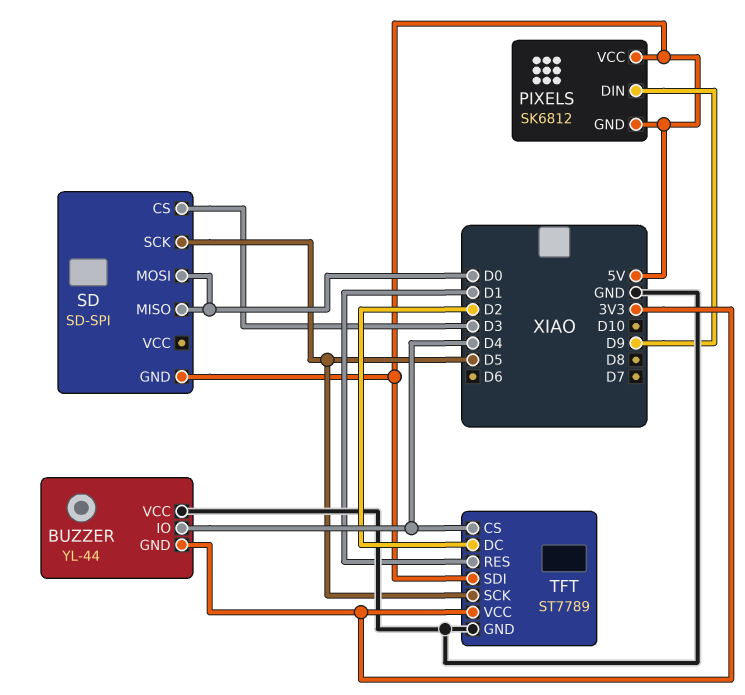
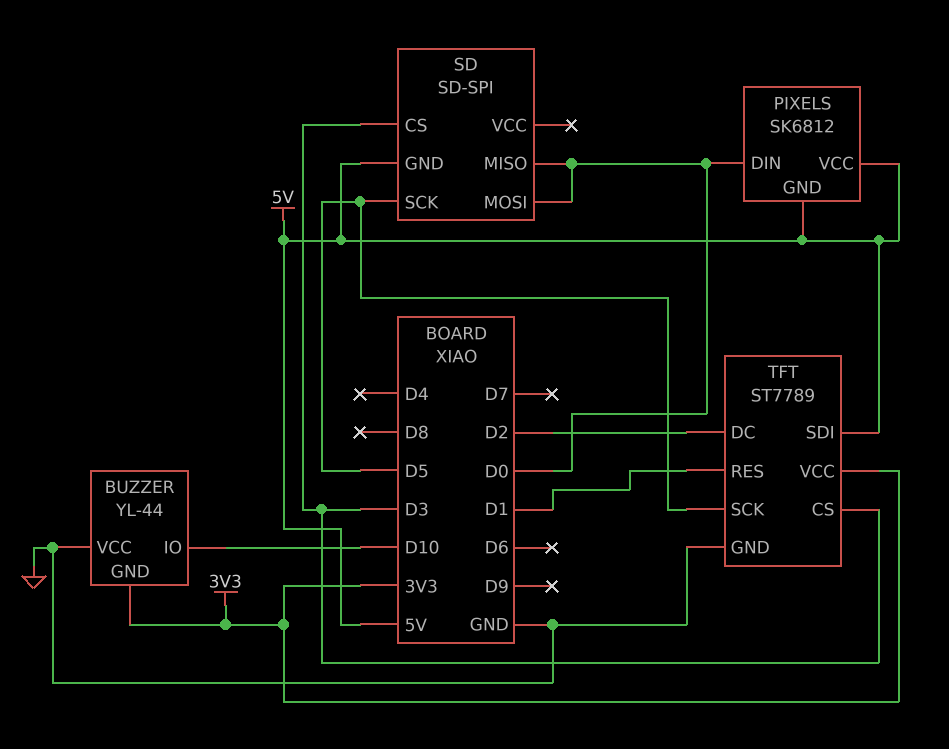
BUZZER pin IO: D4 -> D10
PIXELS pin DIN: D9 -> D0
TFT pin CS: D4 -> D3

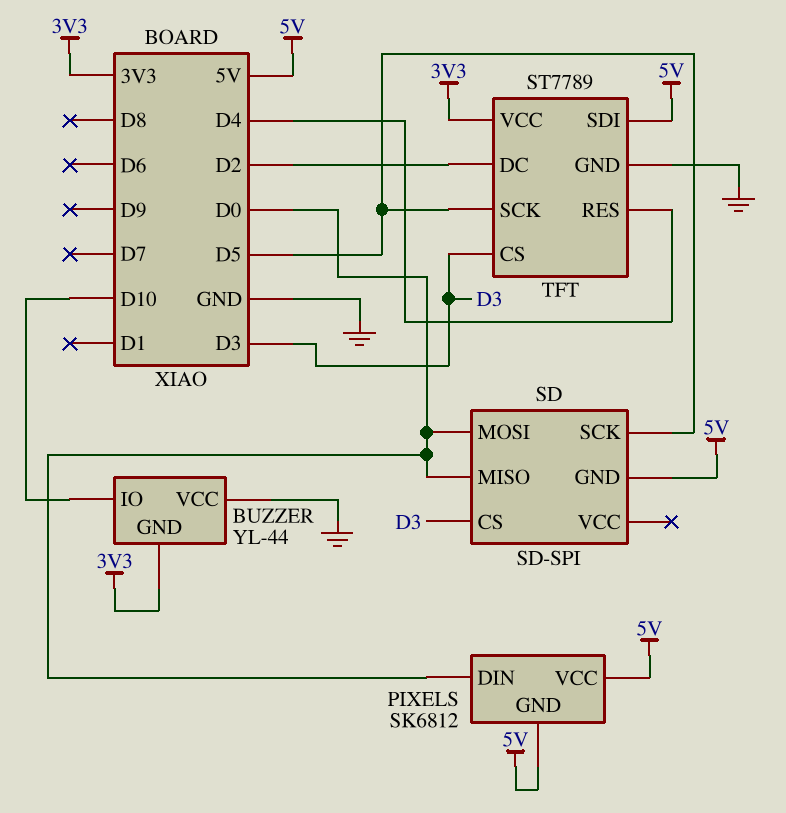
TFT pin RES: D1 -> D4

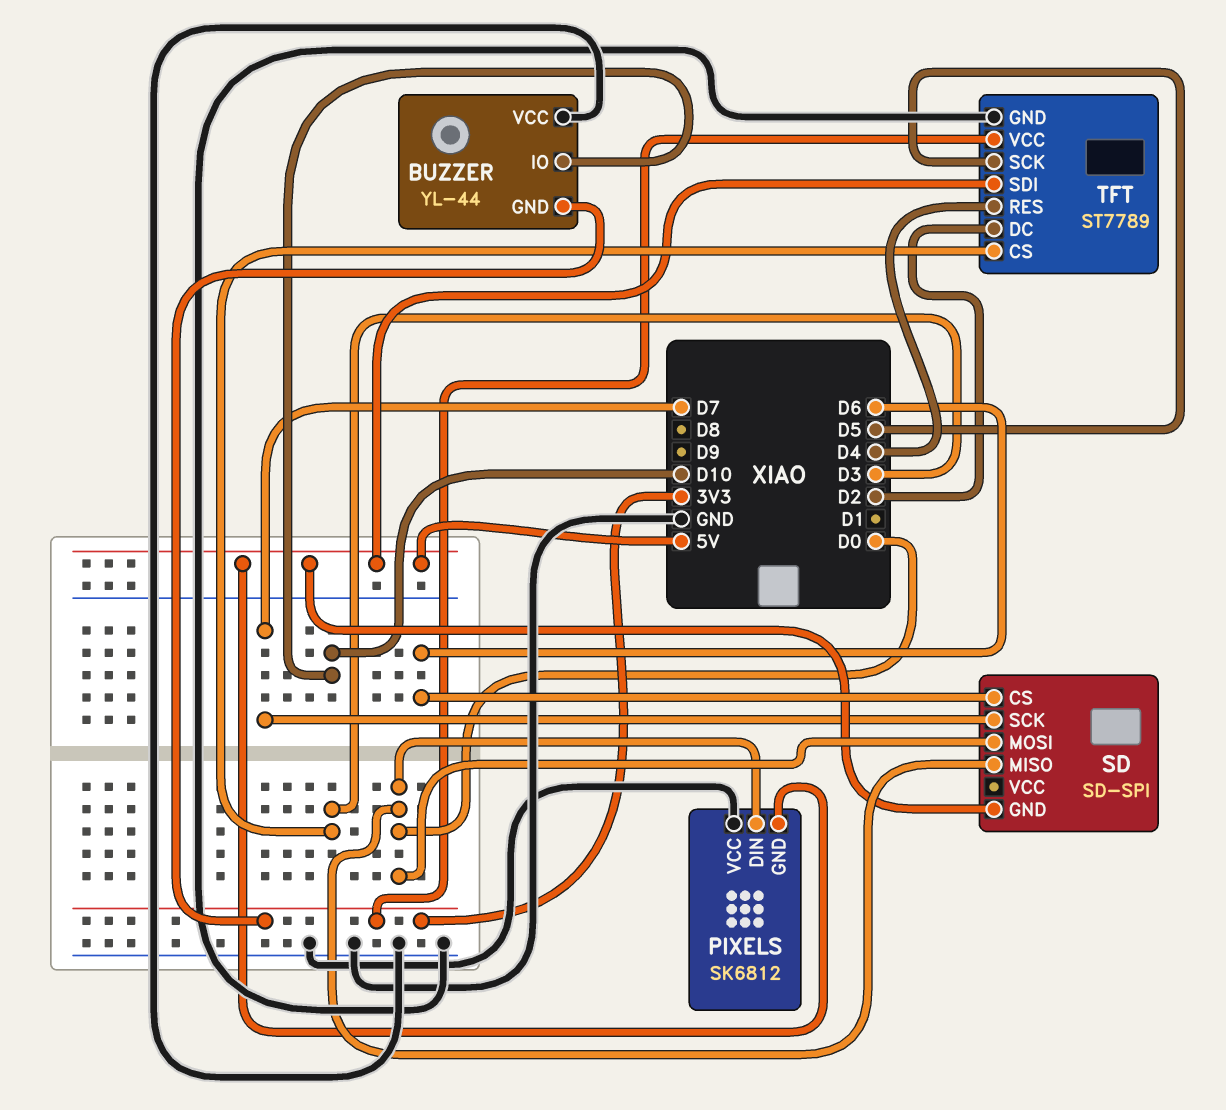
PIXELS pin VCC: 5V -> GND
SD pin CS: D3 -> D6
SD pin SCK: D5 -> D7

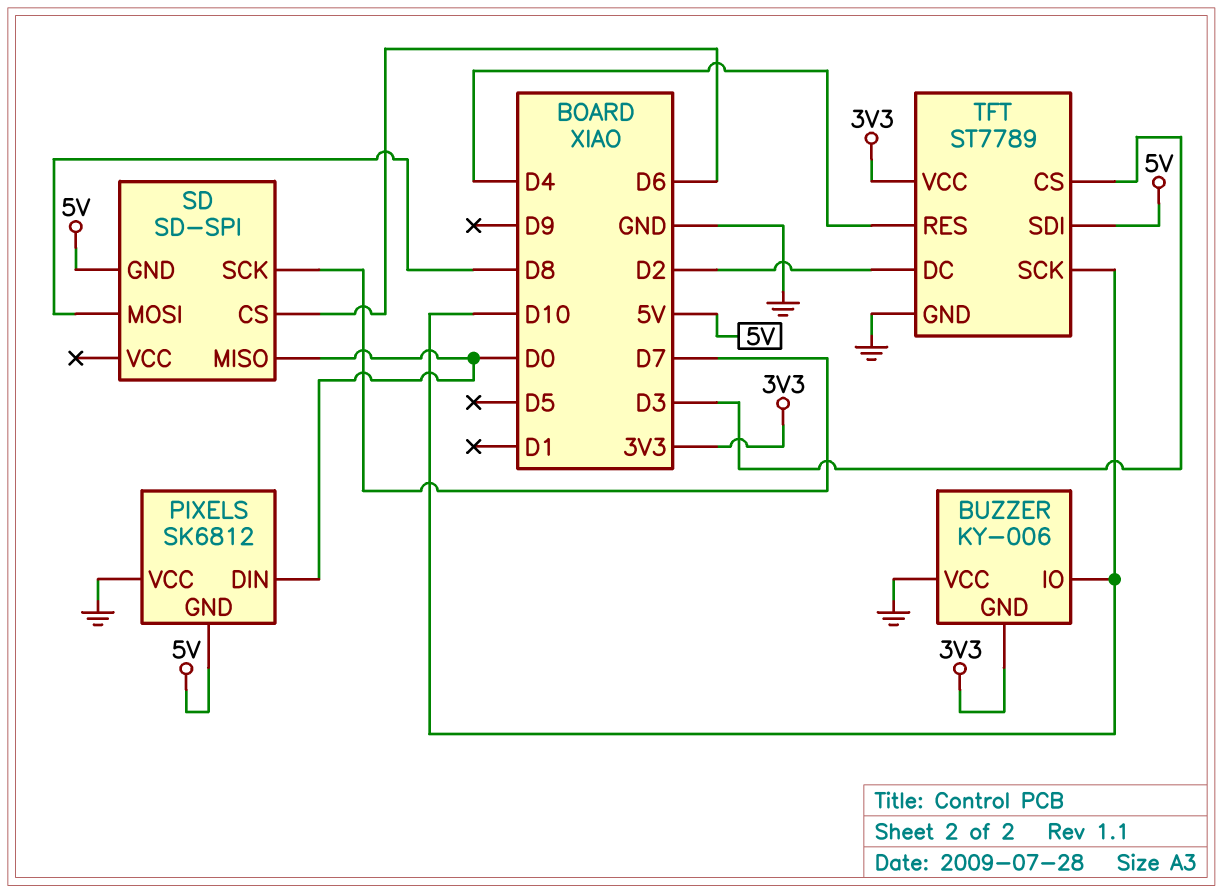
BUZZER: YL-44 -> KY-006
SD pin MOSI: D0 -> D8
TFT pin SCK: D5 -> D10

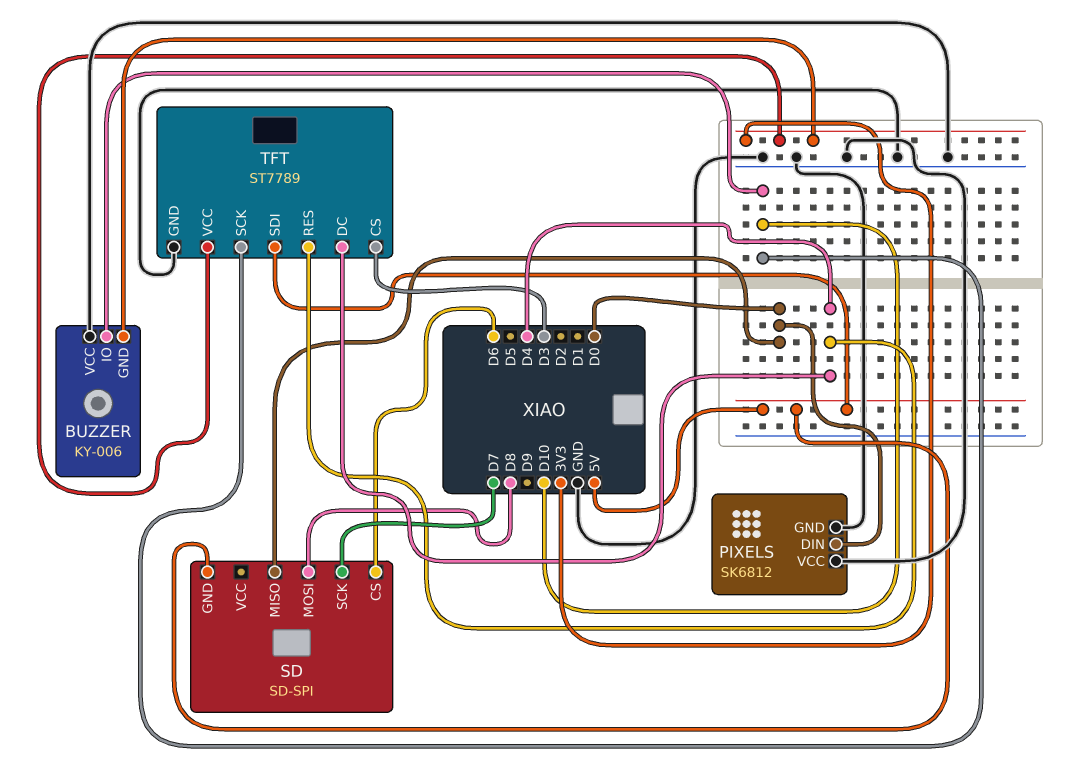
PIXELS pin GND: 5V -> GND
TFT pin DC: D2 -> D4

